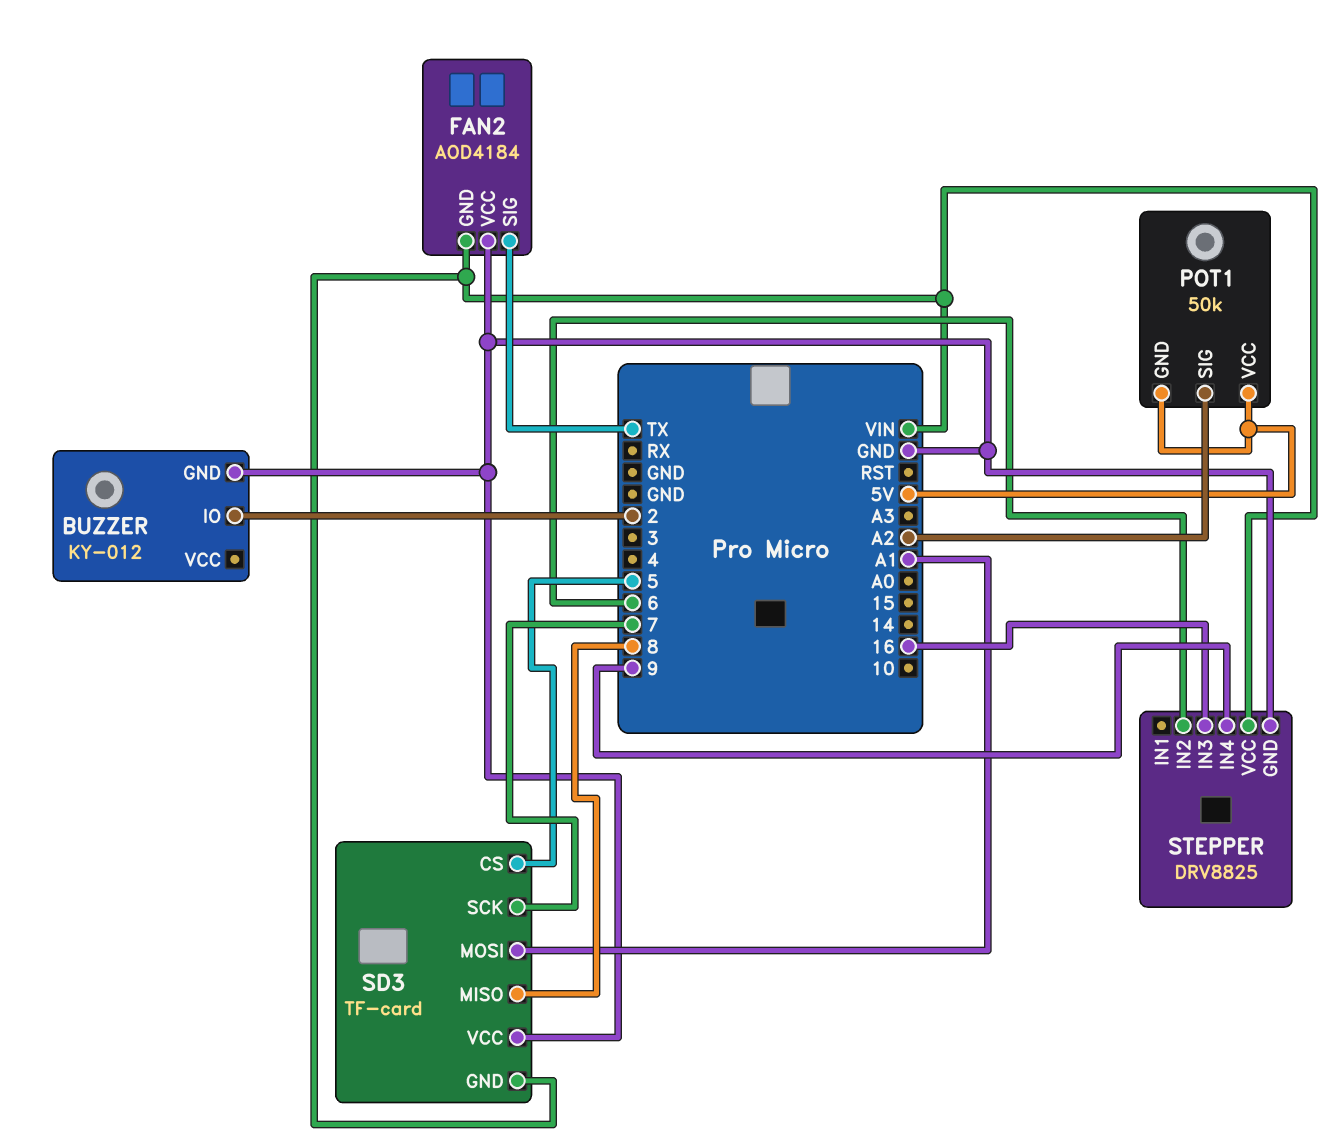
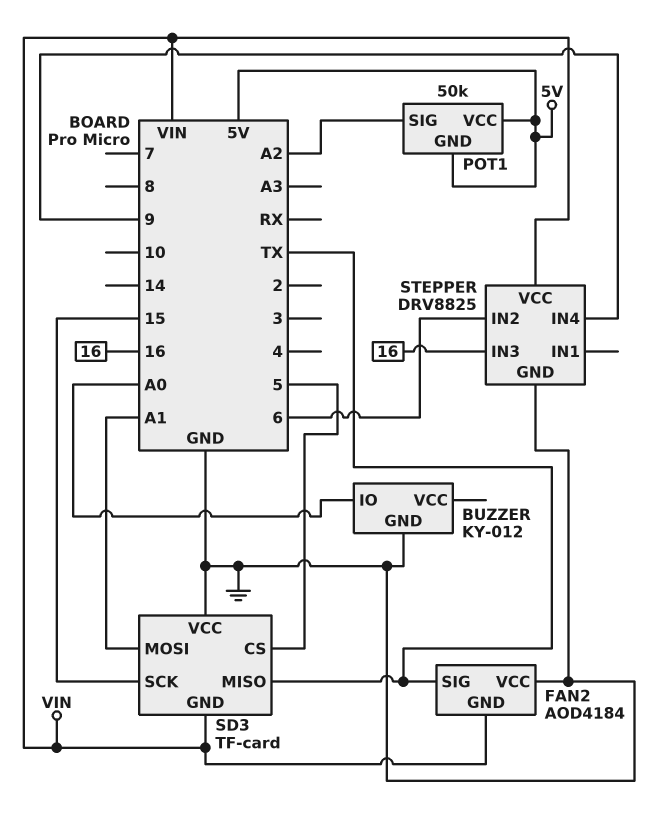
BUZZER pin IO: 2 -> A0
SD3 pin MISO: 8 -> TX
SD3 pin SCK: 7 -> 15

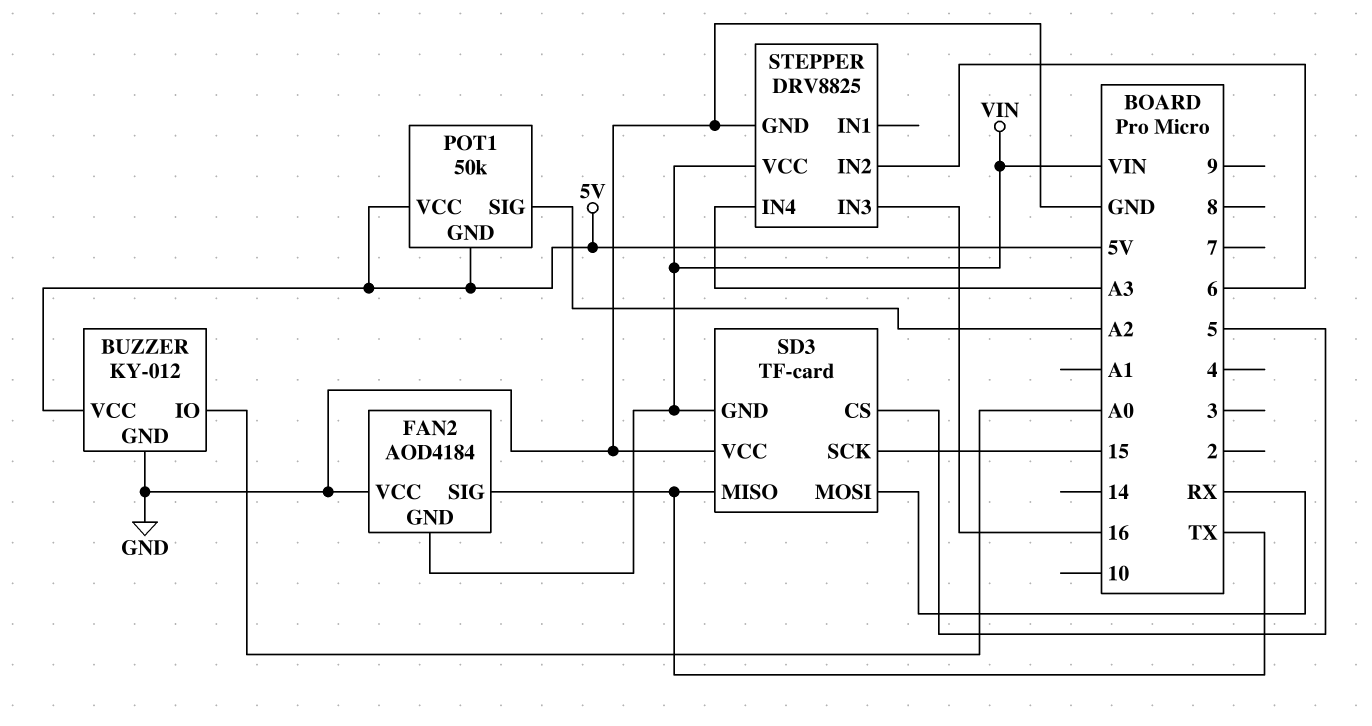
BUZZER pin VCC: none -> 5V
SD3 pin MOSI: A1 -> RX
STEPPER pin IN4: 9 -> A3

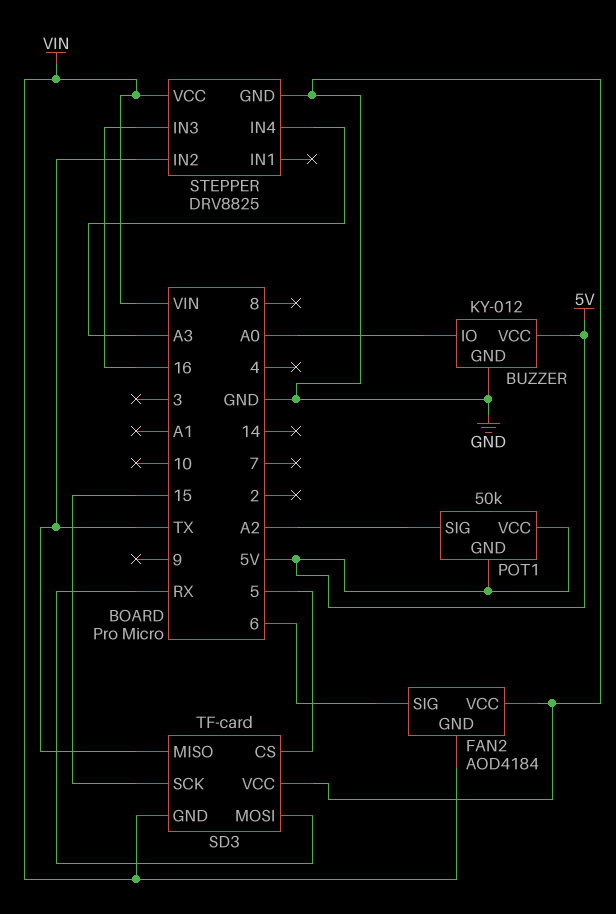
FAN2 pin SIG: TX -> 6
STEPPER pin IN2: 6 -> TX

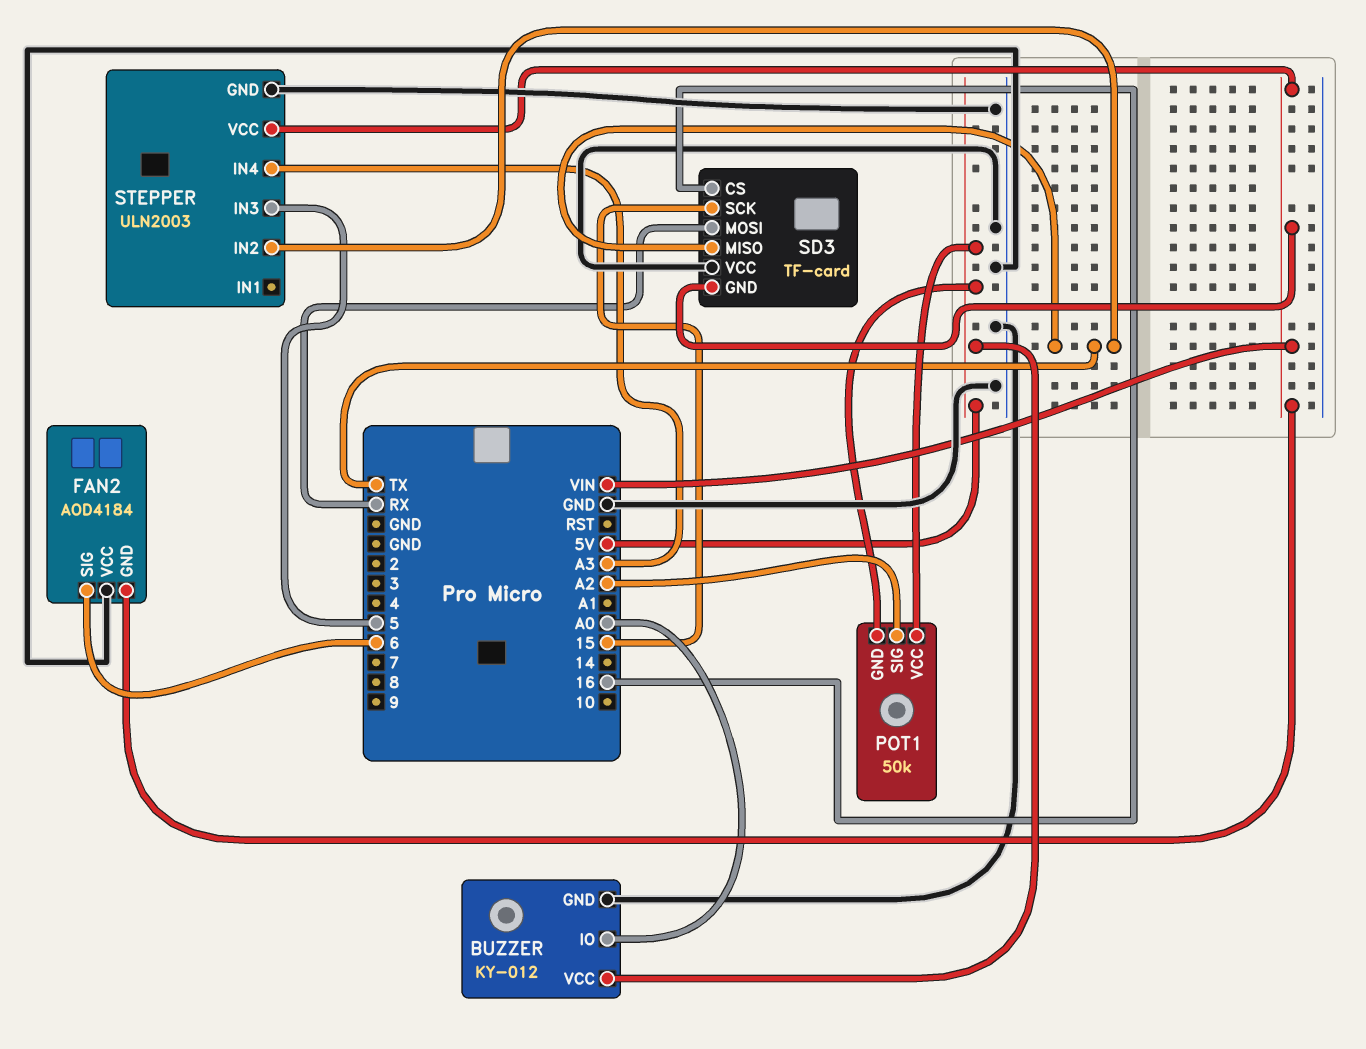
SD3 pin CS: 5 -> 16
STEPPER: DRV8825 -> ULN2003
STEPPER pin IN3: 16 -> 5

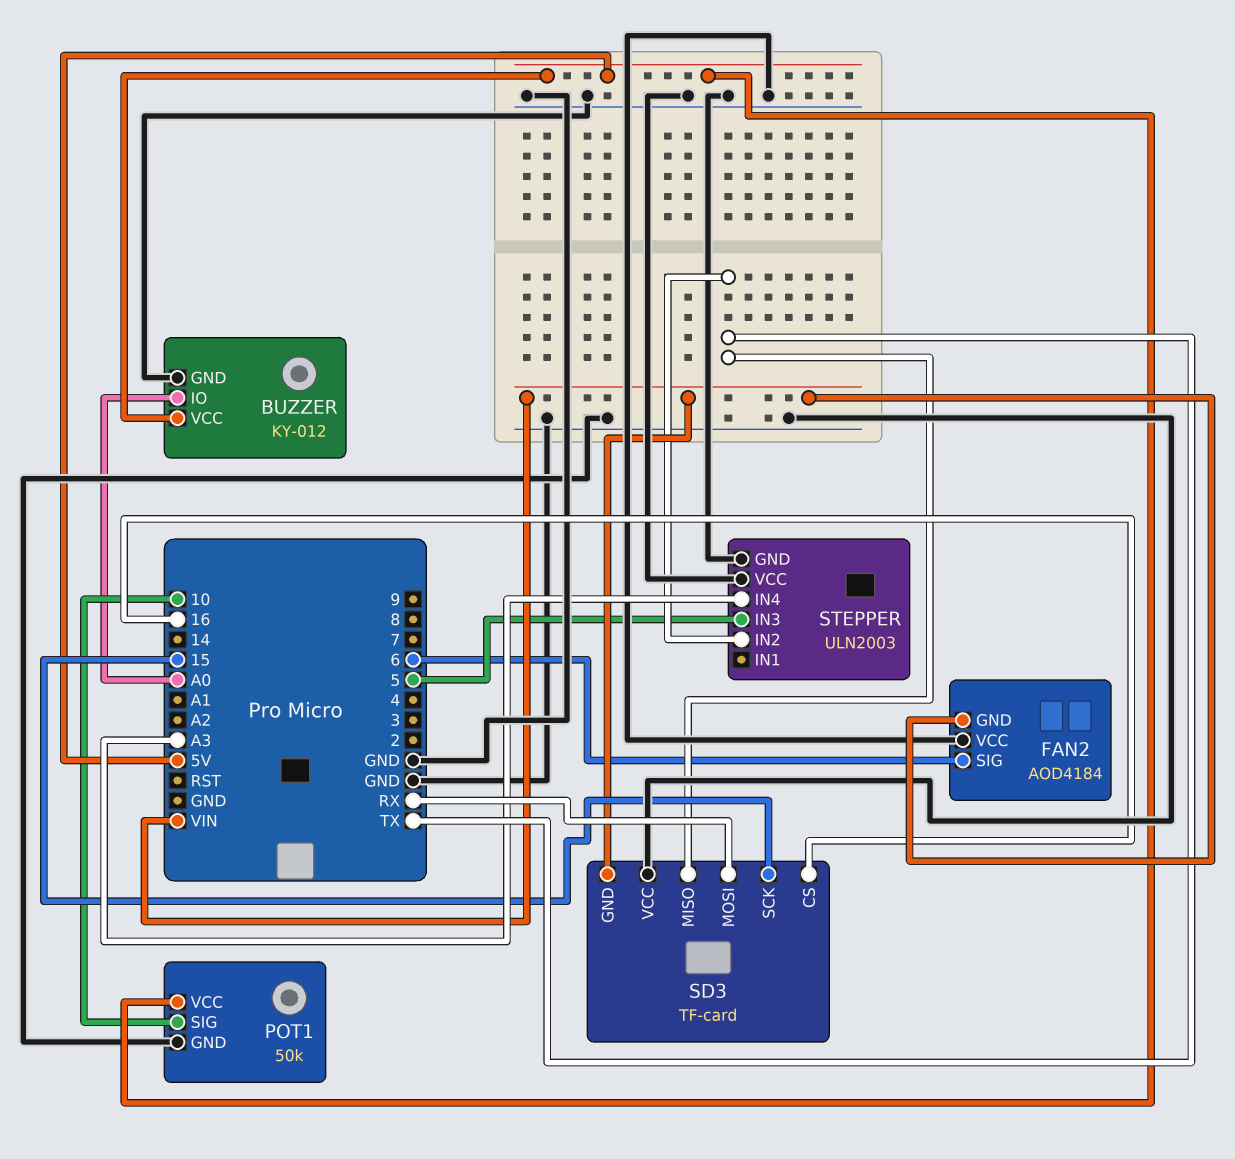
POT1 pin GND: 5V -> GND
POT1 pin SIG: A2 -> 10
STEPPER pin VCC: VIN -> GND

